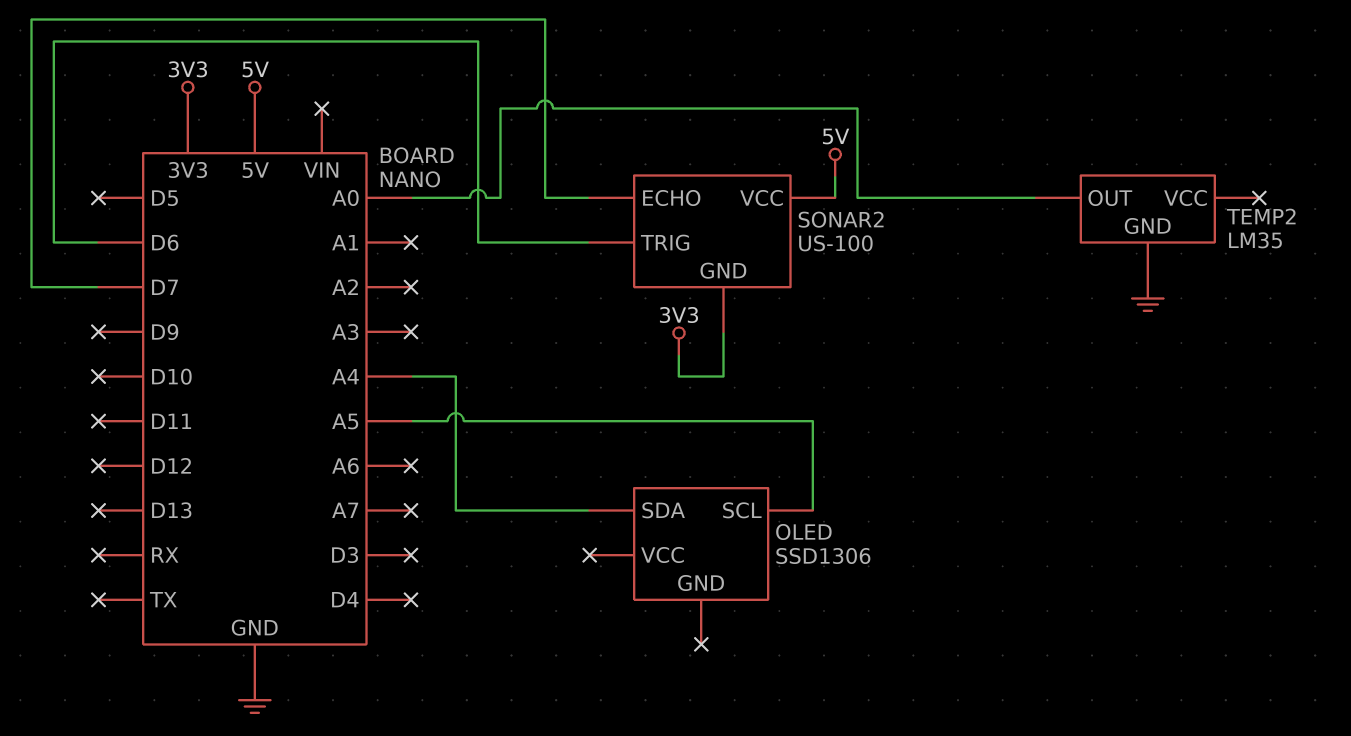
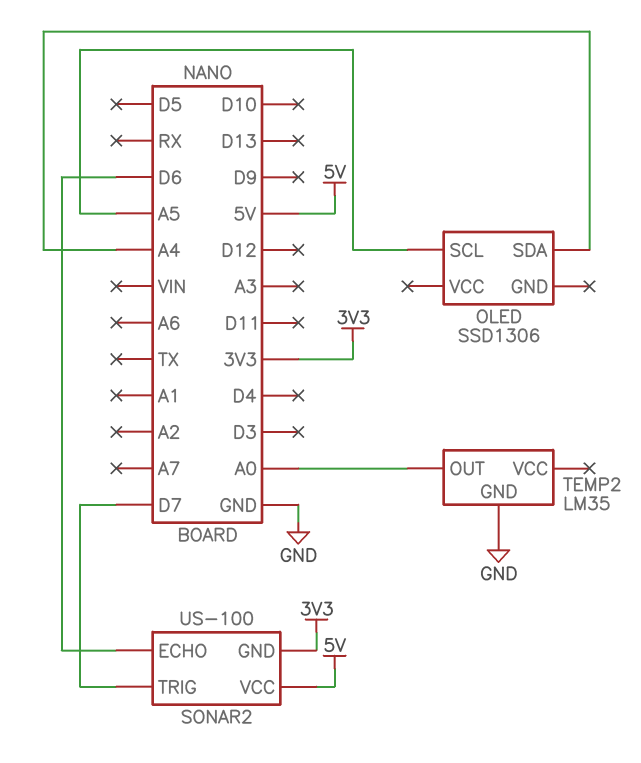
SONAR2 pin ECHO: D7 -> D6
SONAR2 pin TRIG: D6 -> D7

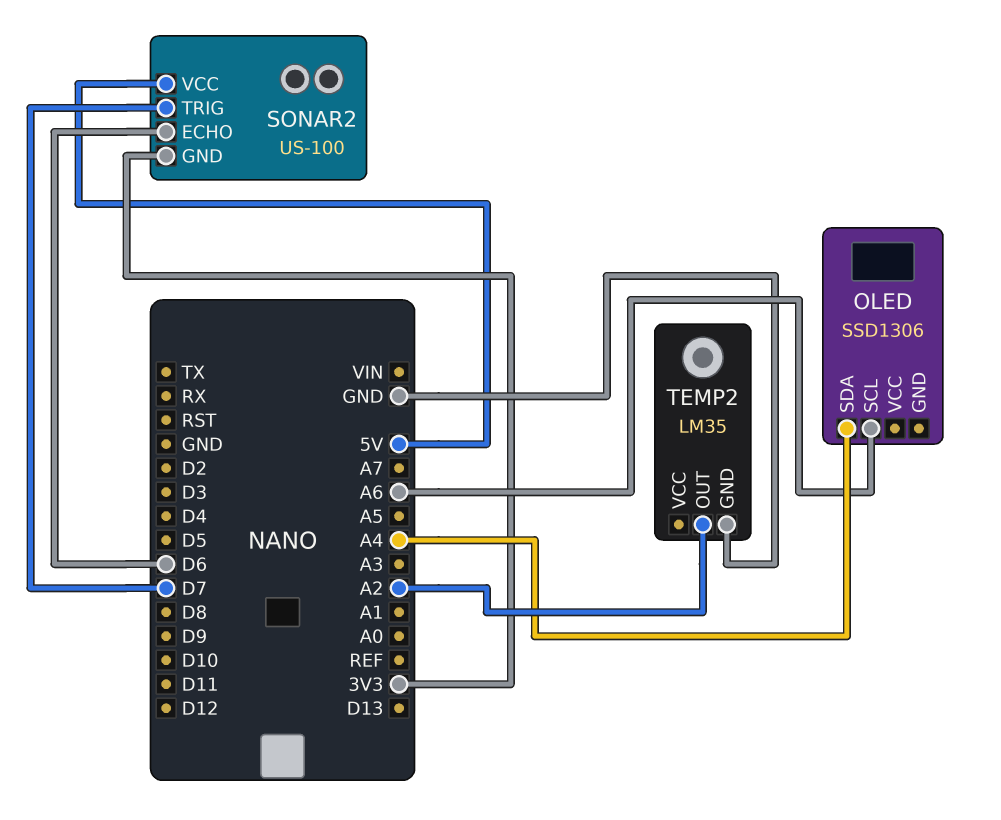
OLED pin SCL: A5 -> A6
TEMP2 pin OUT: A0 -> A2

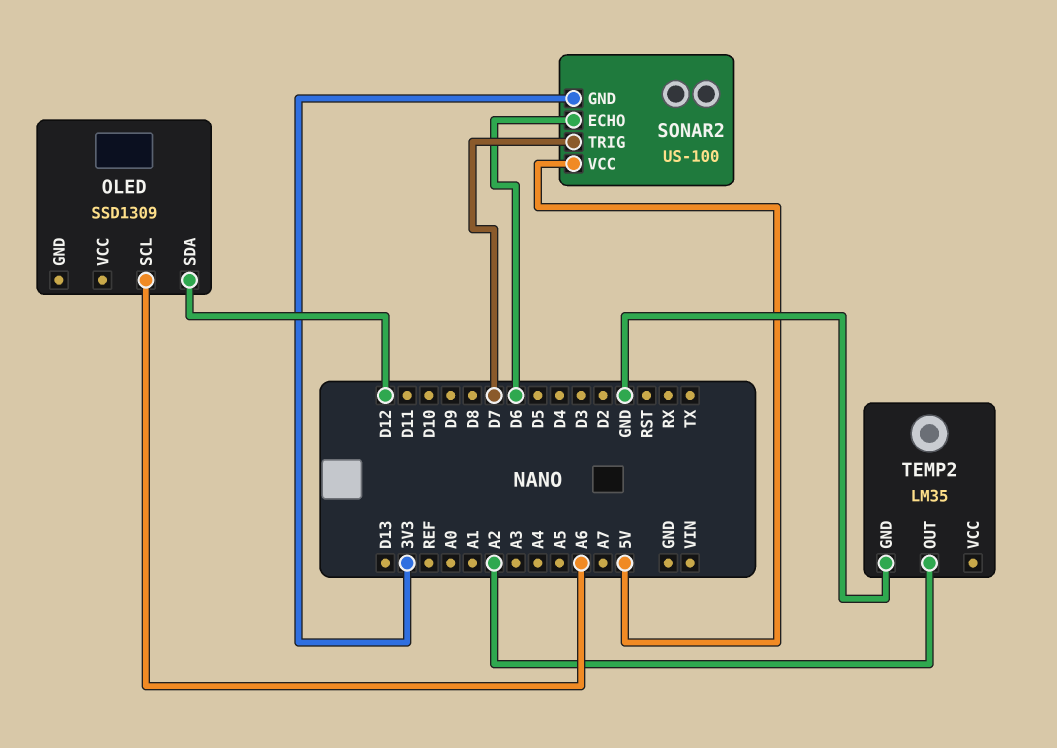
OLED: SSD1306 -> SSD1309
OLED pin SDA: A4 -> D12

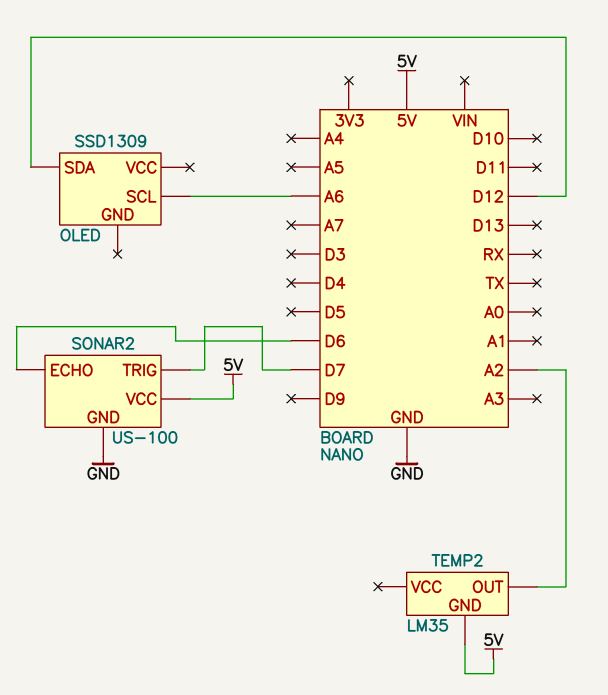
SONAR2 pin GND: 3V3 -> GND
TEMP2 pin GND: GND -> 5V

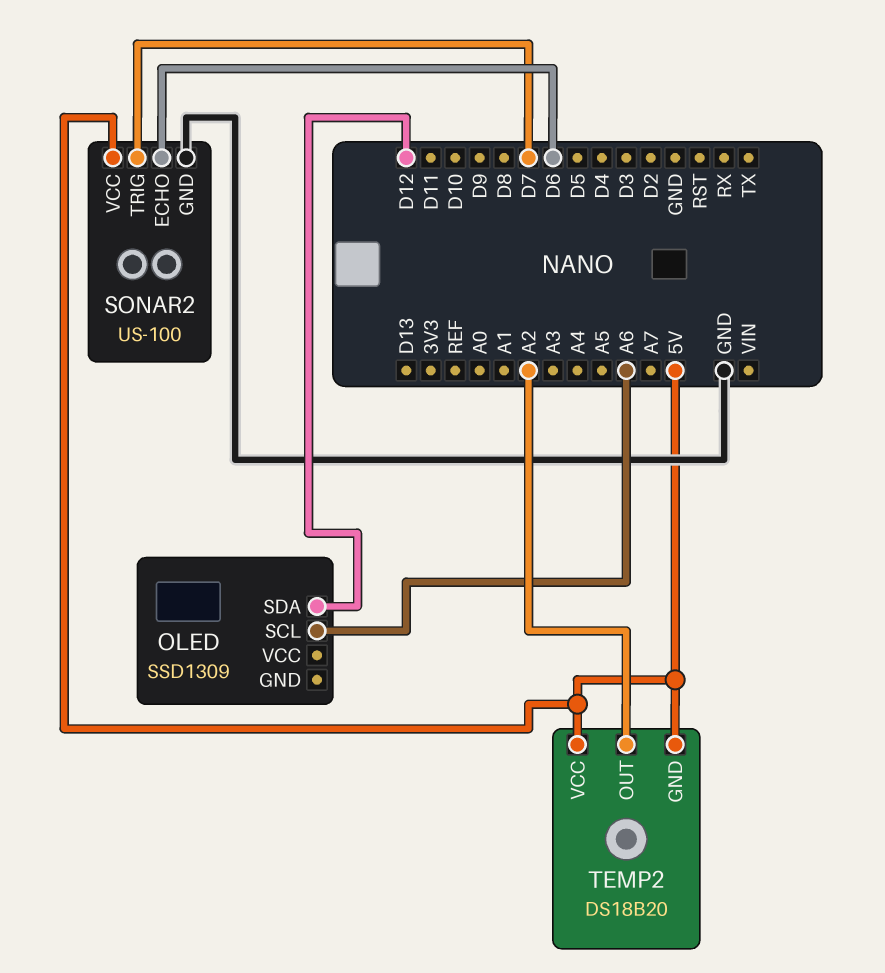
TEMP2: LM35 -> DS18B20
TEMP2 pin VCC: none -> 5V

